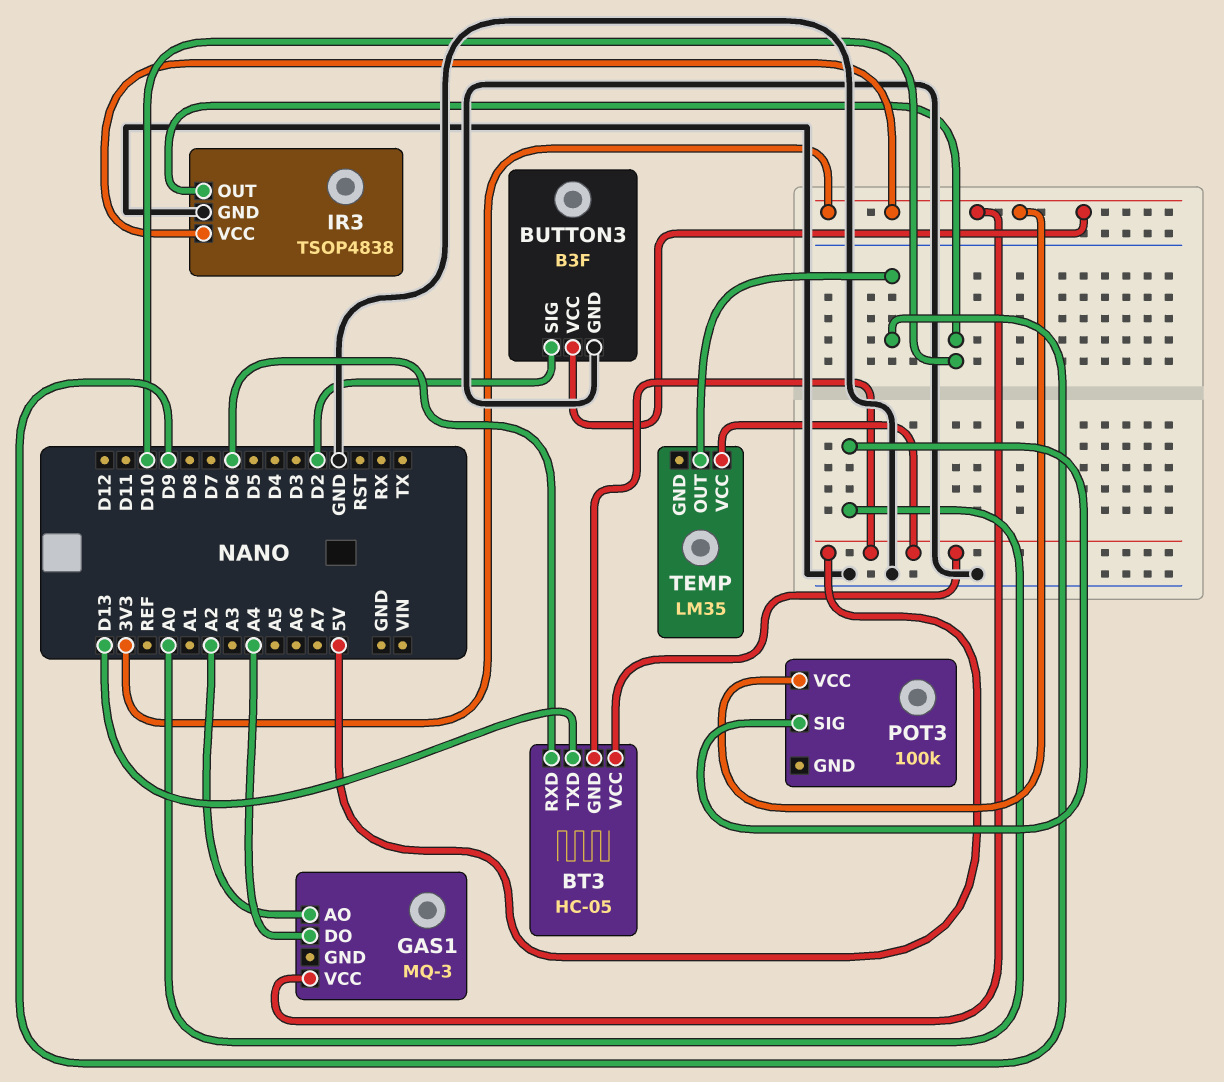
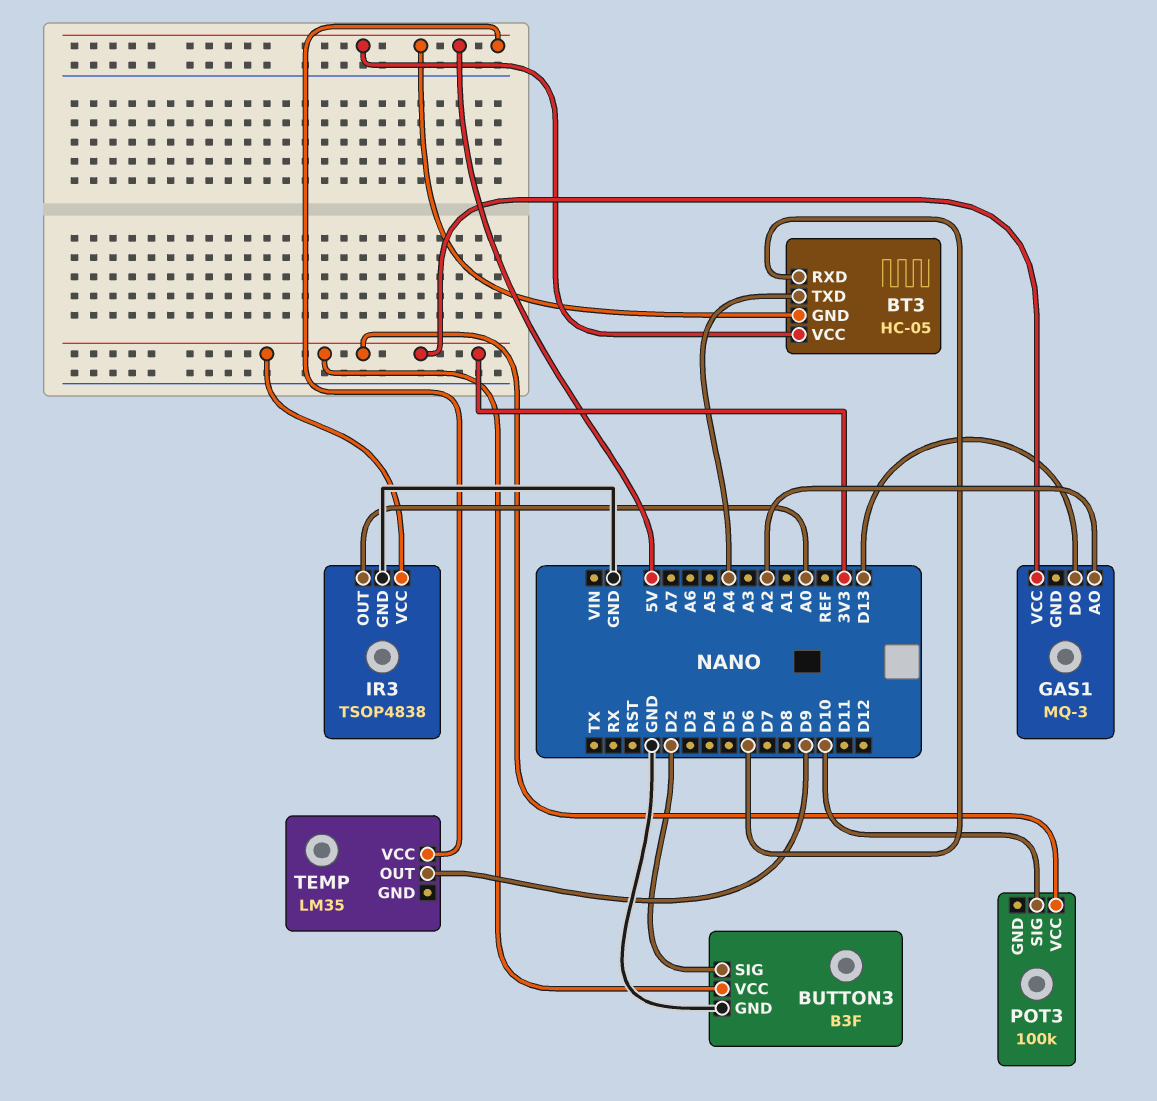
BT3 pin TXD: D13 -> A4
GAS1 pin DO: A4 -> D13
IR3 pin OUT: D10 -> A0
POT3 pin SIG: A0 -> D10

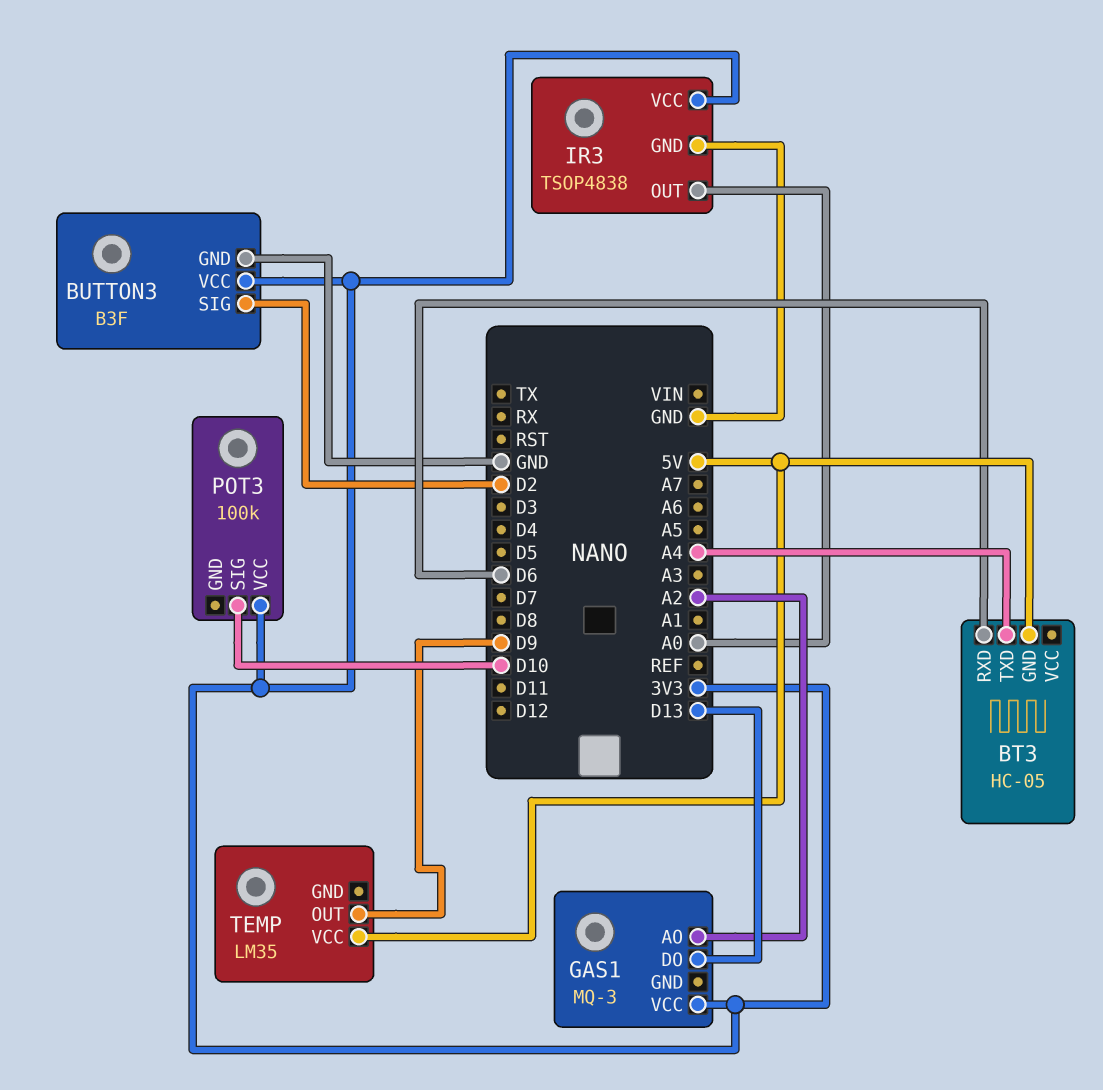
BT3 pin VCC: 5V -> none

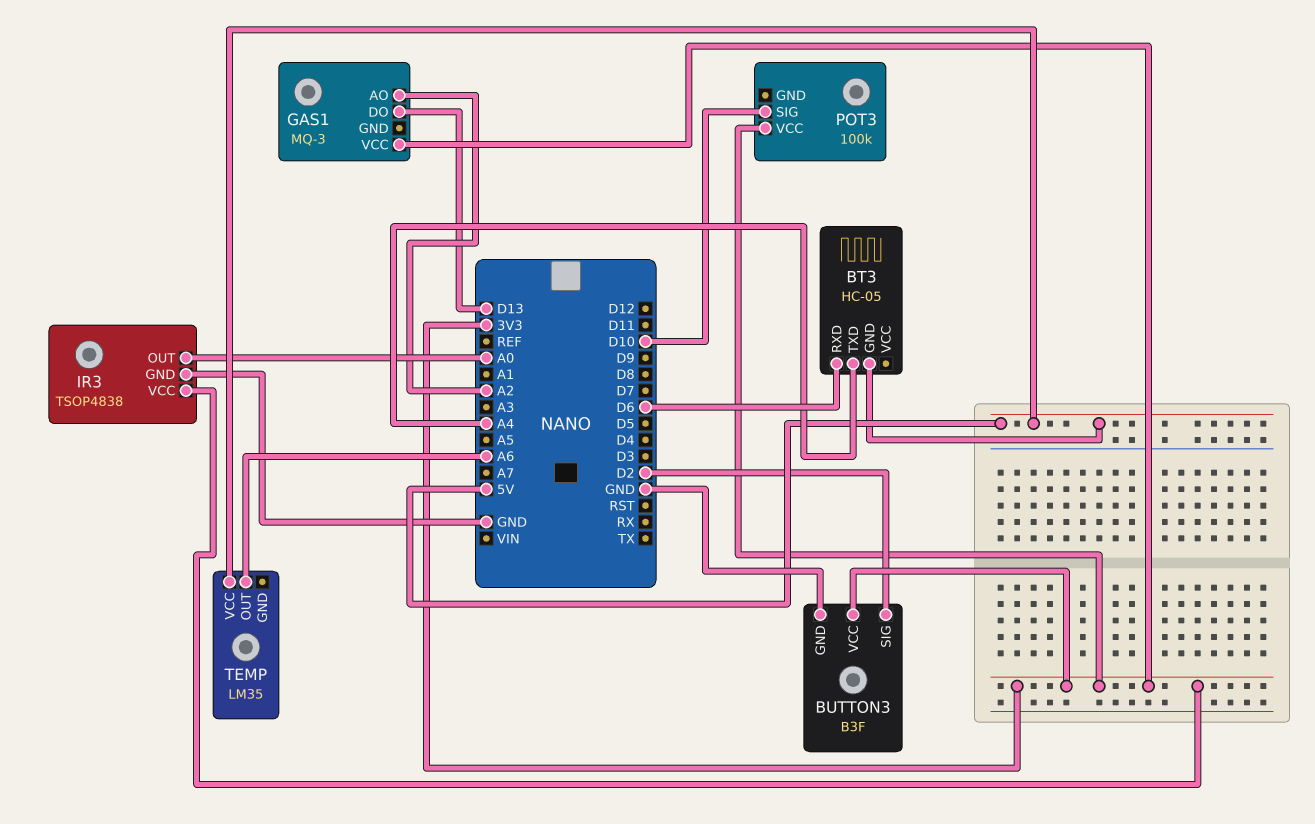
TEMP pin OUT: D9 -> A6

